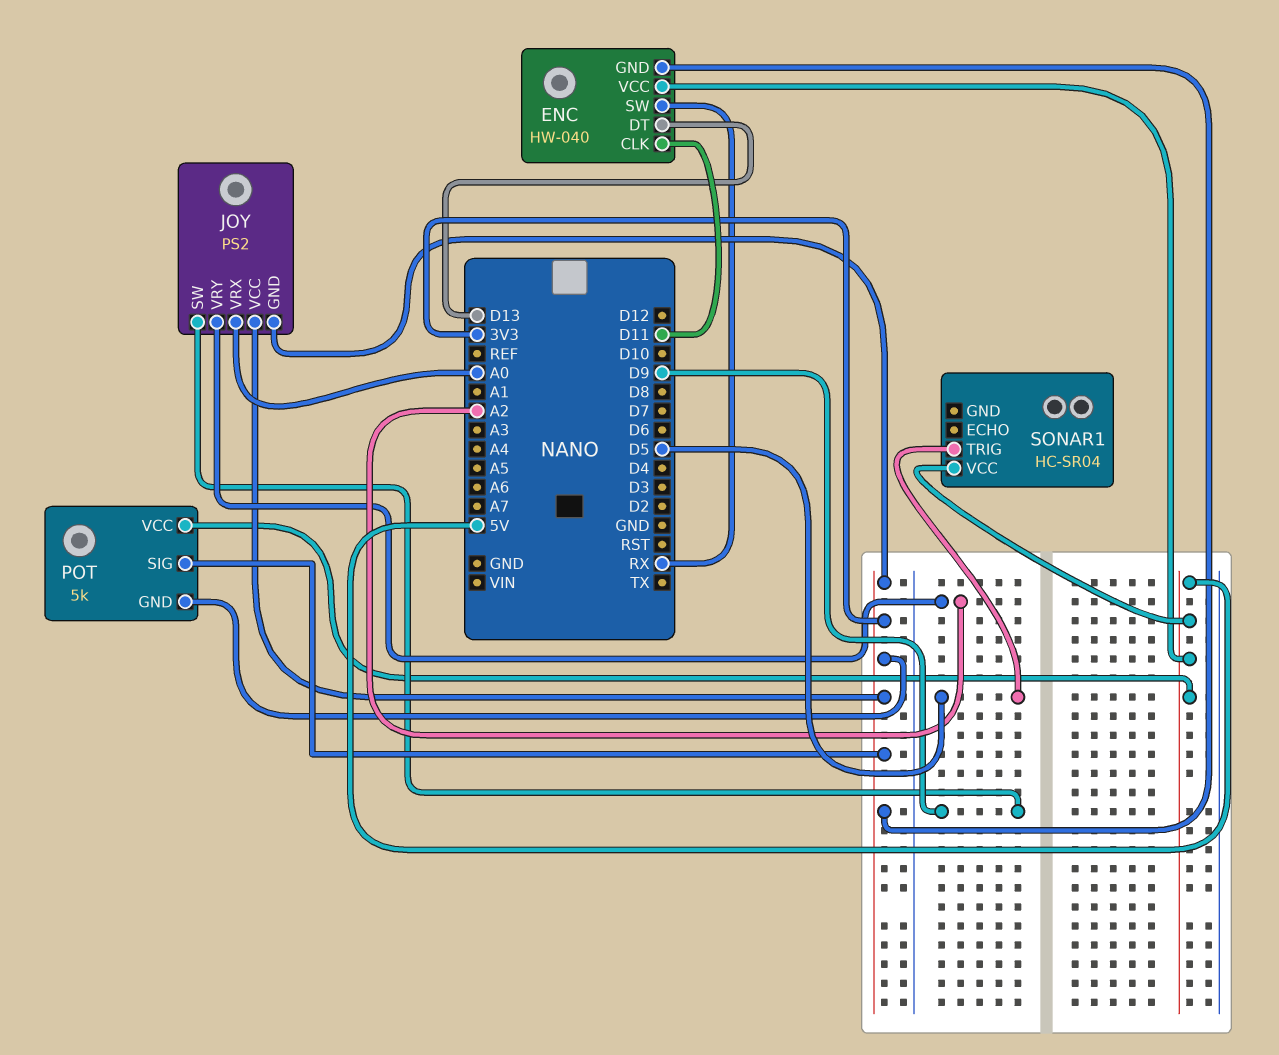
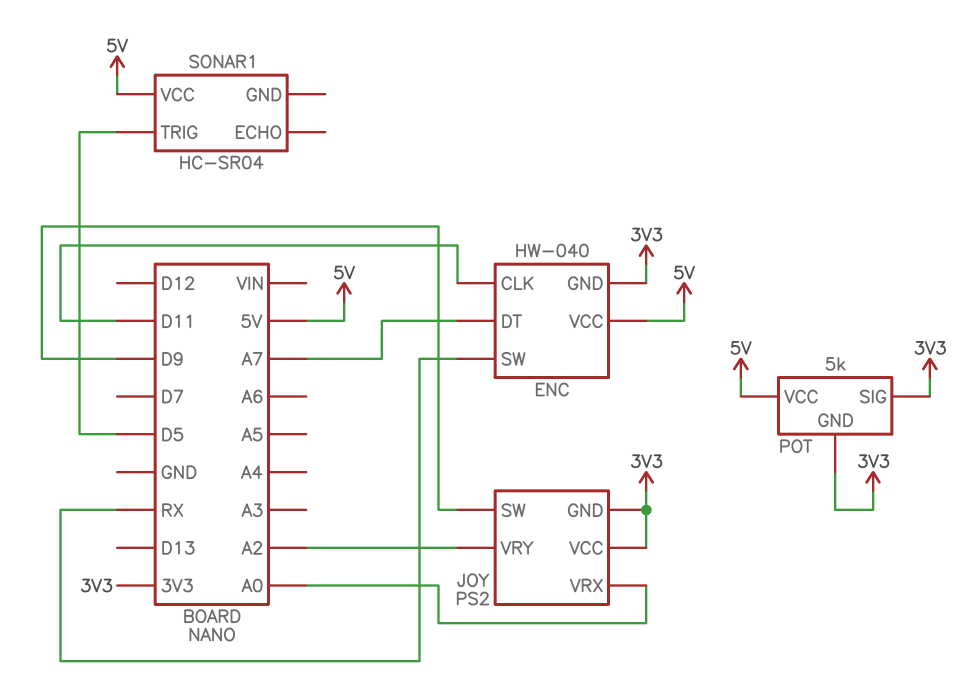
ENC pin DT: D13 -> A7

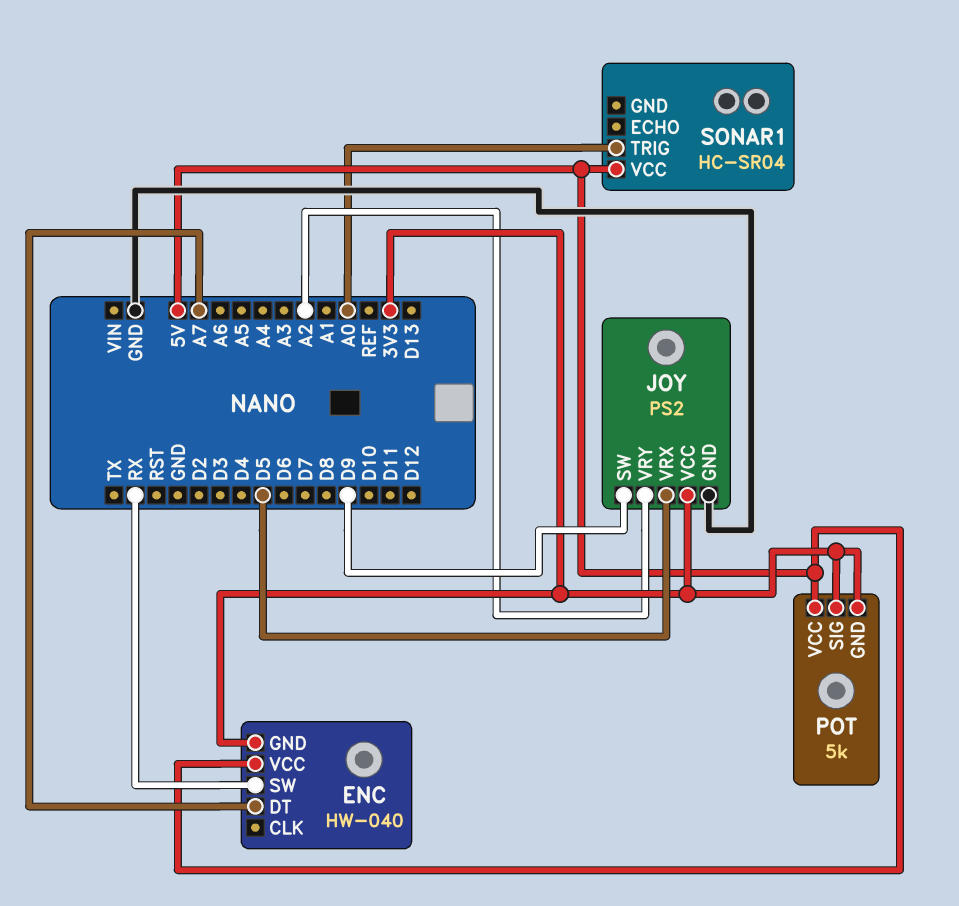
ENC pin CLK: D11 -> none
JOY pin GND: 3V3 -> GND
JOY pin VRX: A0 -> D5
SONAR1 pin TRIG: D5 -> A0

